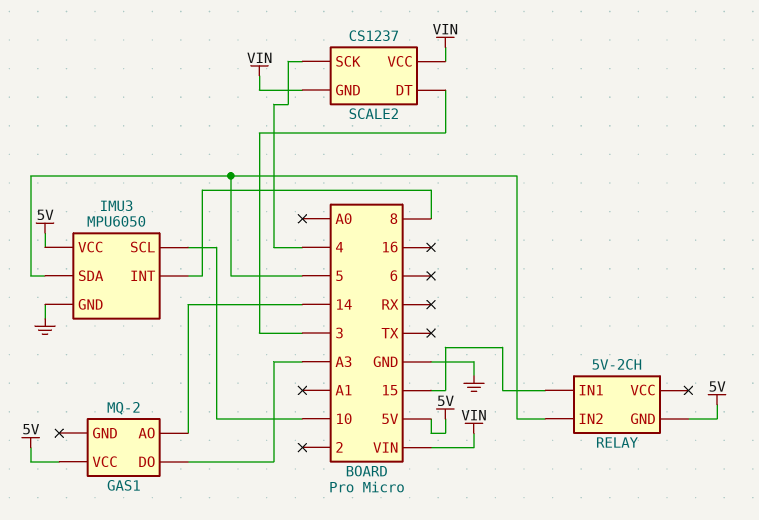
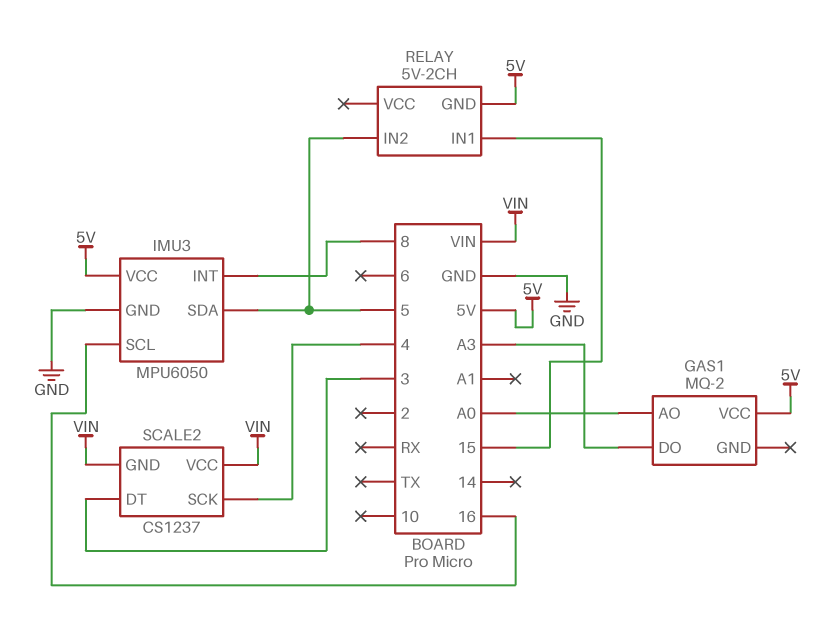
GAS1 pin AO: 14 -> A0
IMU3 pin SCL: 10 -> 16

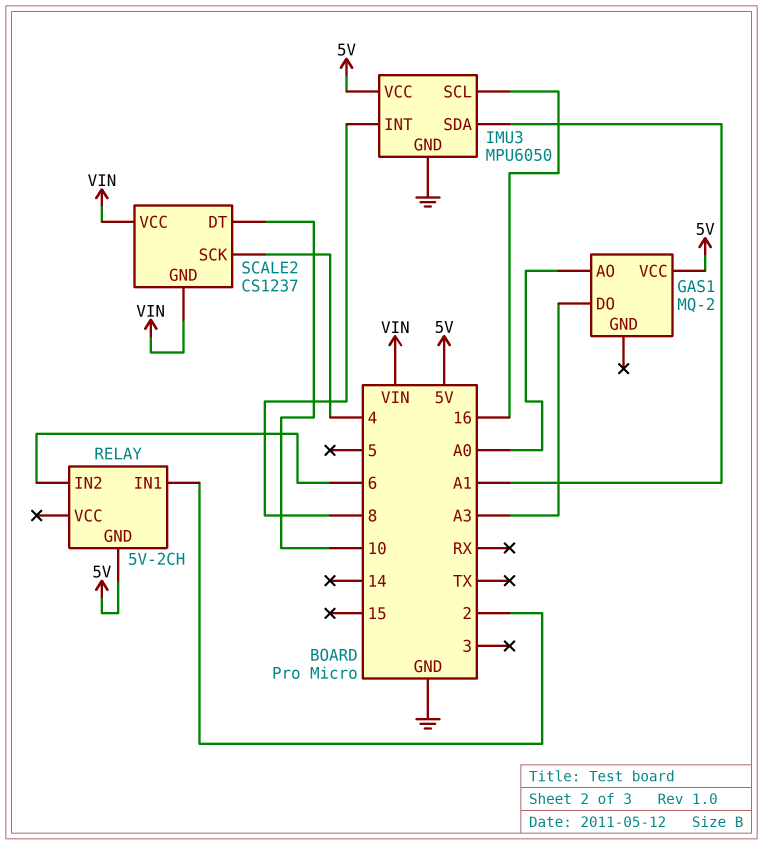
IMU3 pin SDA: 5 -> A1
RELAY pin IN1: 15 -> 2
RELAY pin IN2: 5 -> 6
SCALE2 pin DT: 3 -> 10

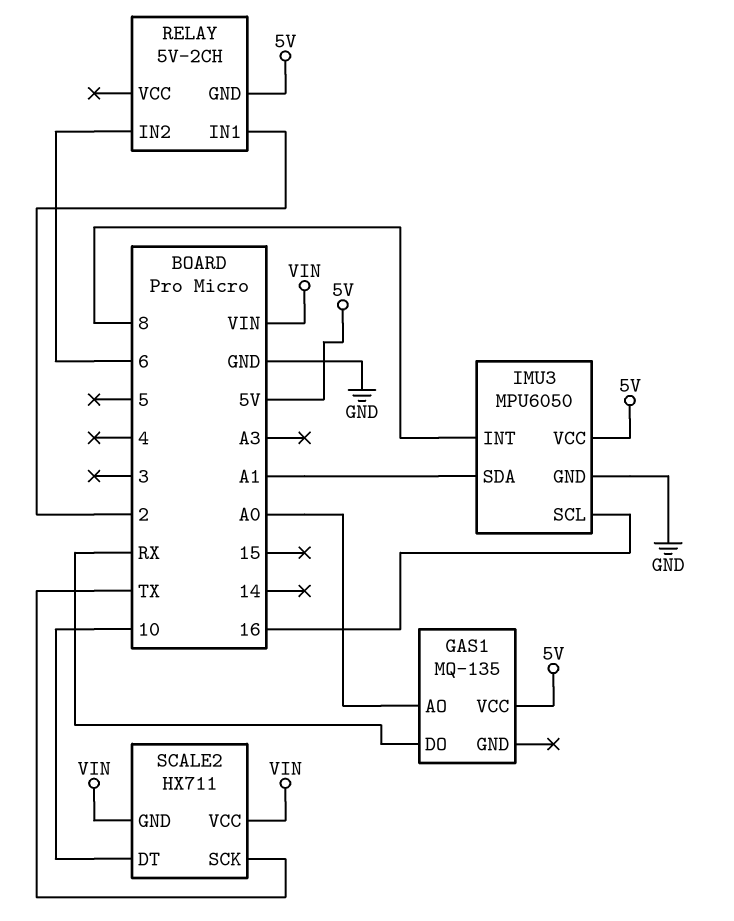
GAS1: MQ-2 -> MQ-135
GAS1 pin DO: A3 -> RX
SCALE2: CS1237 -> HX711
SCALE2 pin SCK: 4 -> TX

